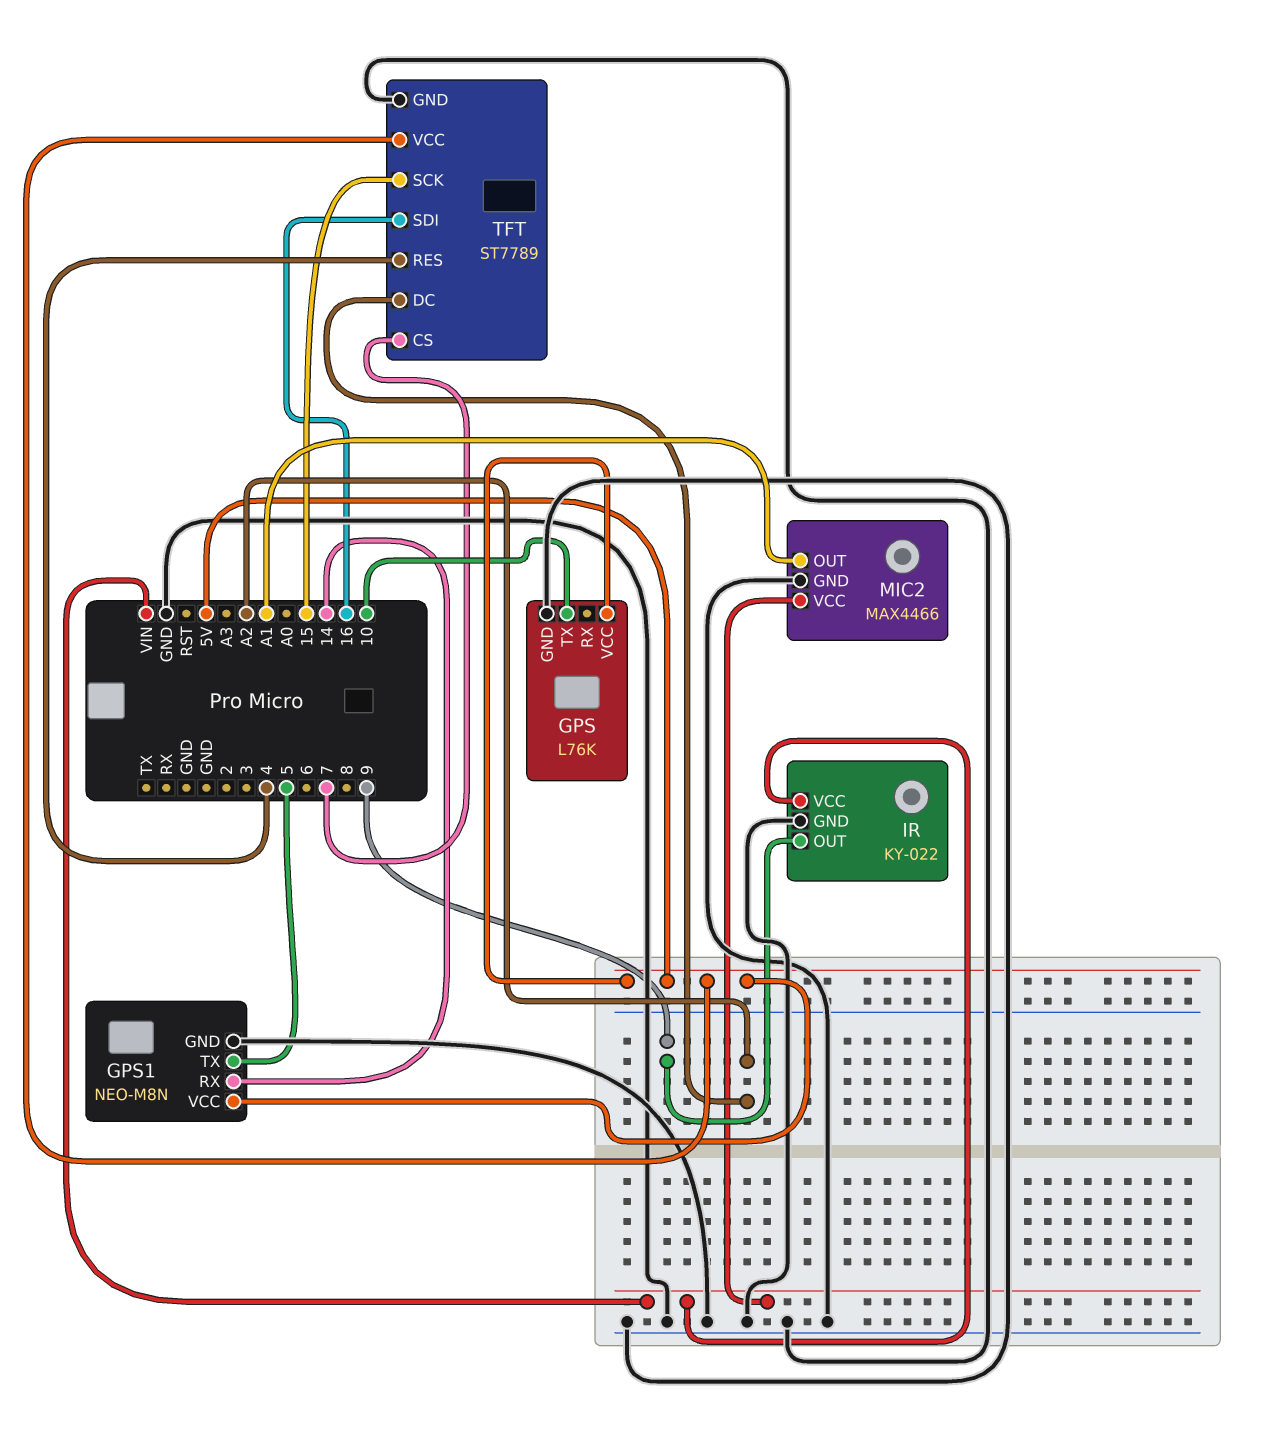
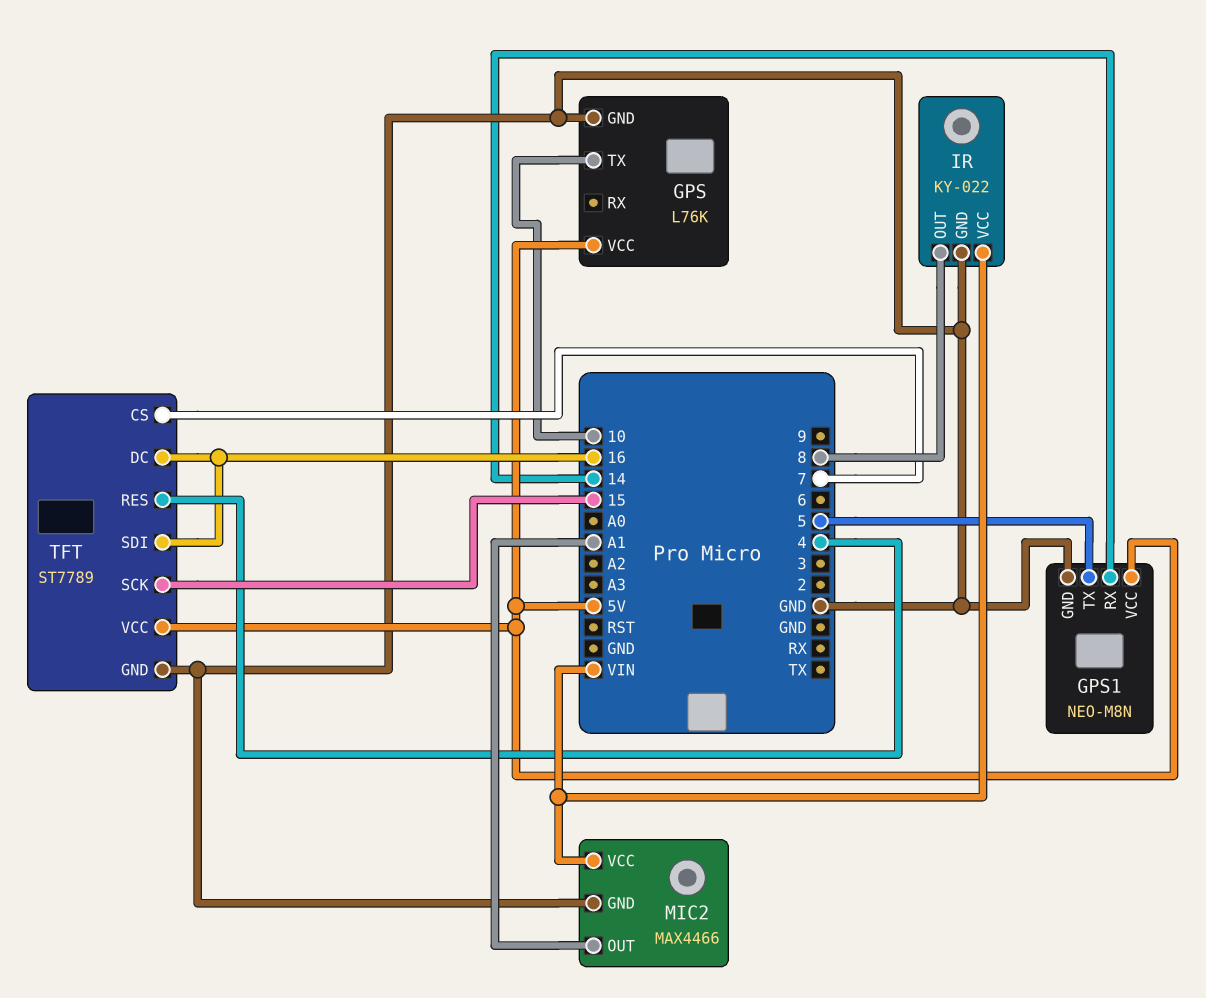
IR pin OUT: 9 -> 8
TFT pin DC: A2 -> 16

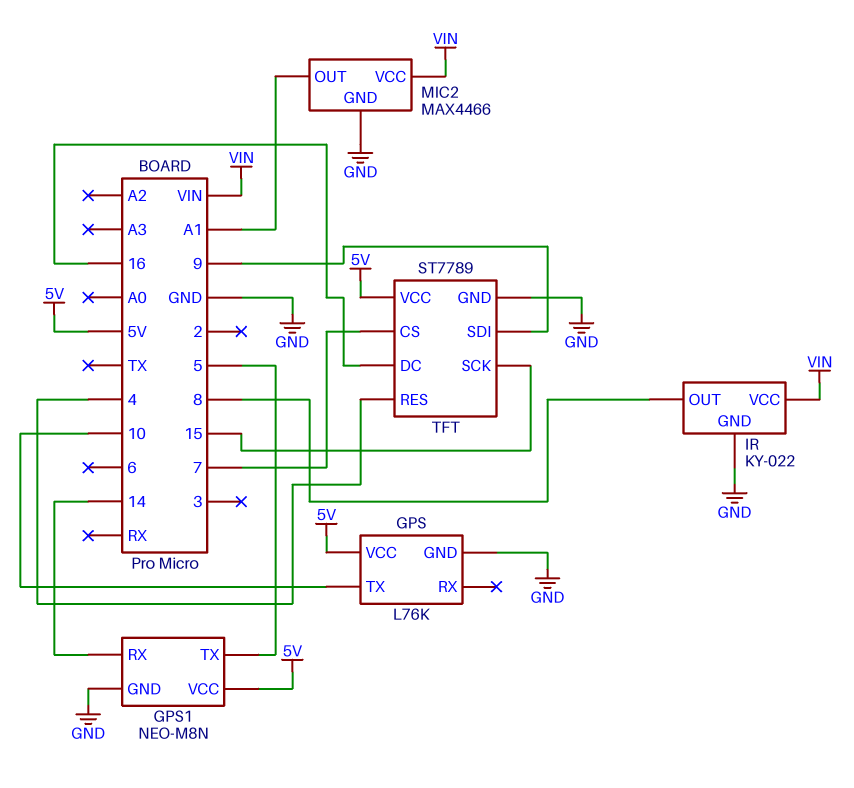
TFT pin SDI: 16 -> 9

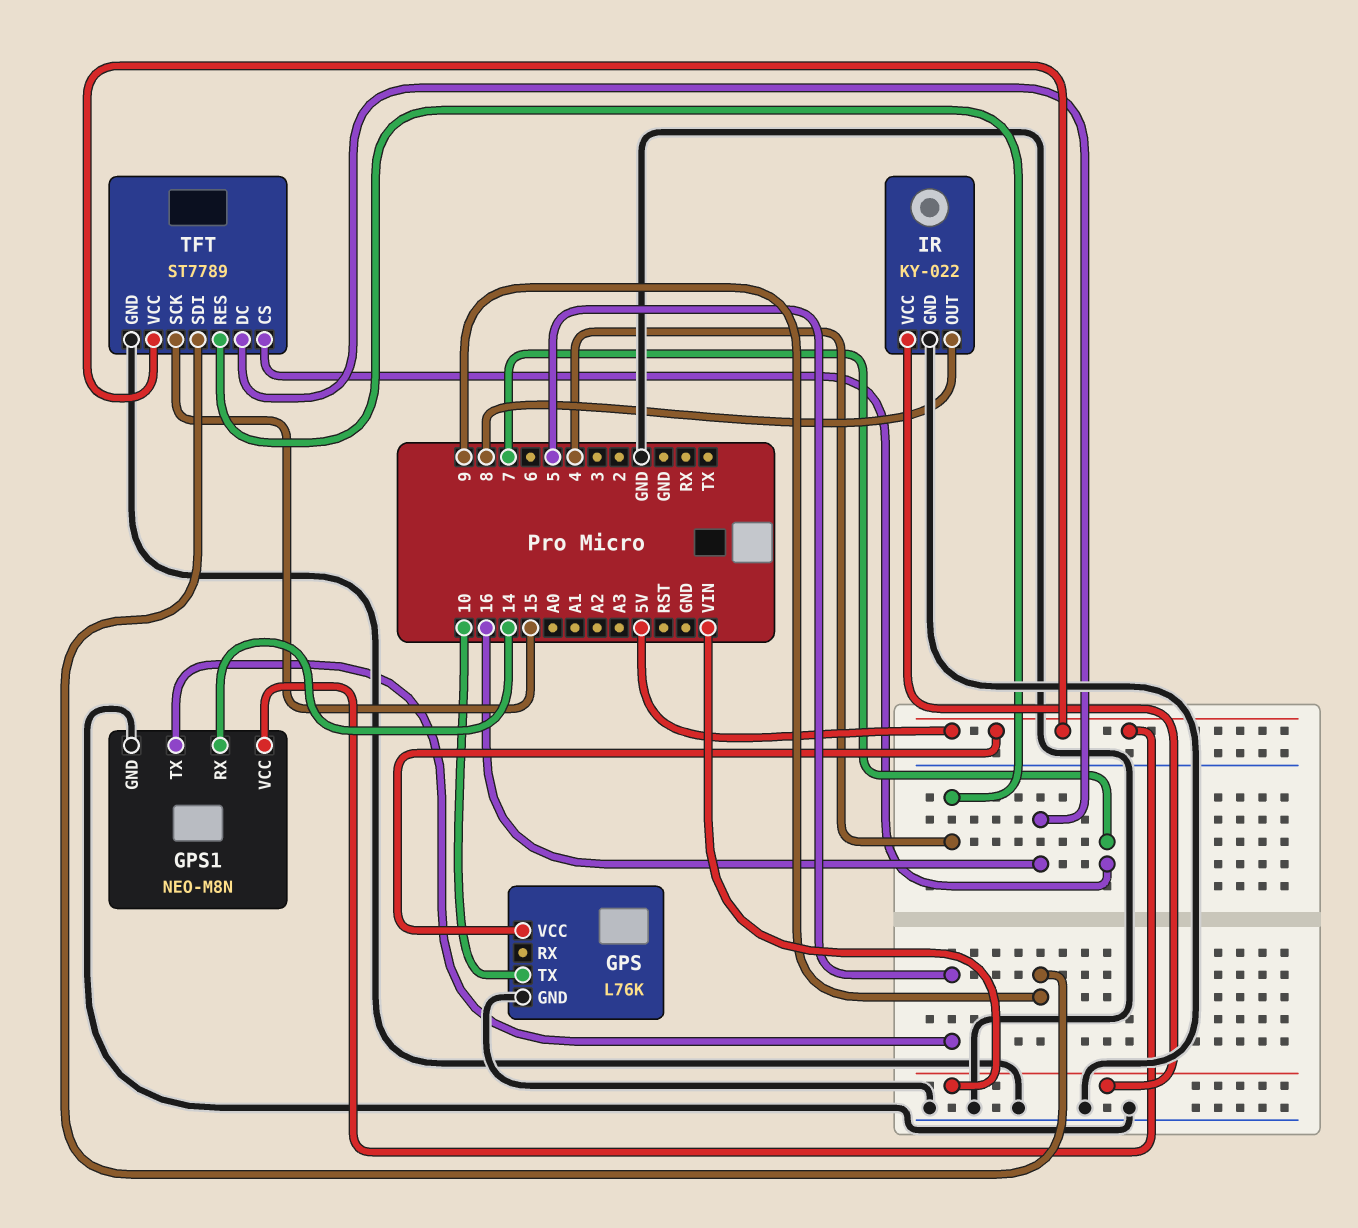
MIC2: MAX4466 -> none
MIC2 pin GND: GND -> none
MIC2 pin OUT: A1 -> none
MIC2 pin VCC: VIN -> none

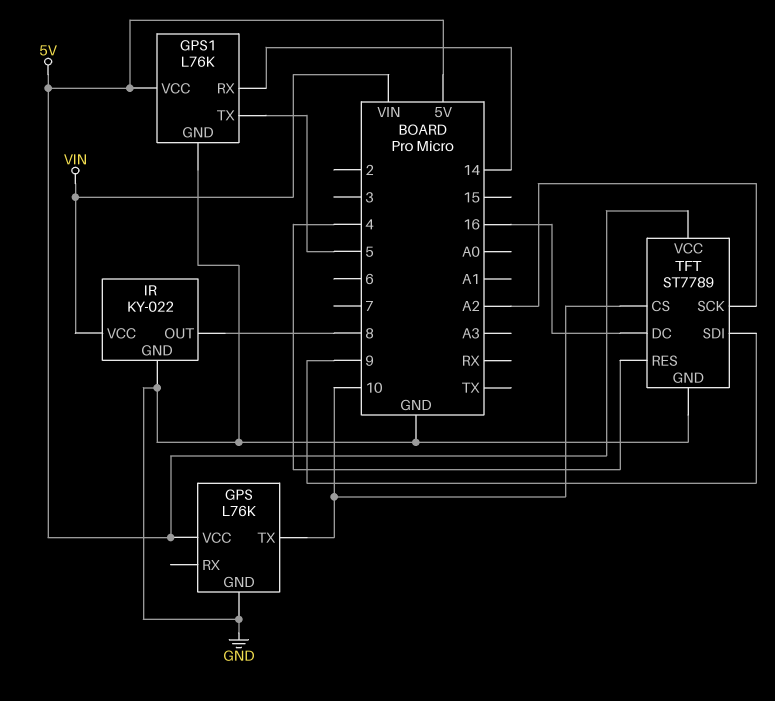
GPS1: NEO-M8N -> L76K
TFT pin CS: 7 -> 10
TFT pin SCK: 15 -> A2

